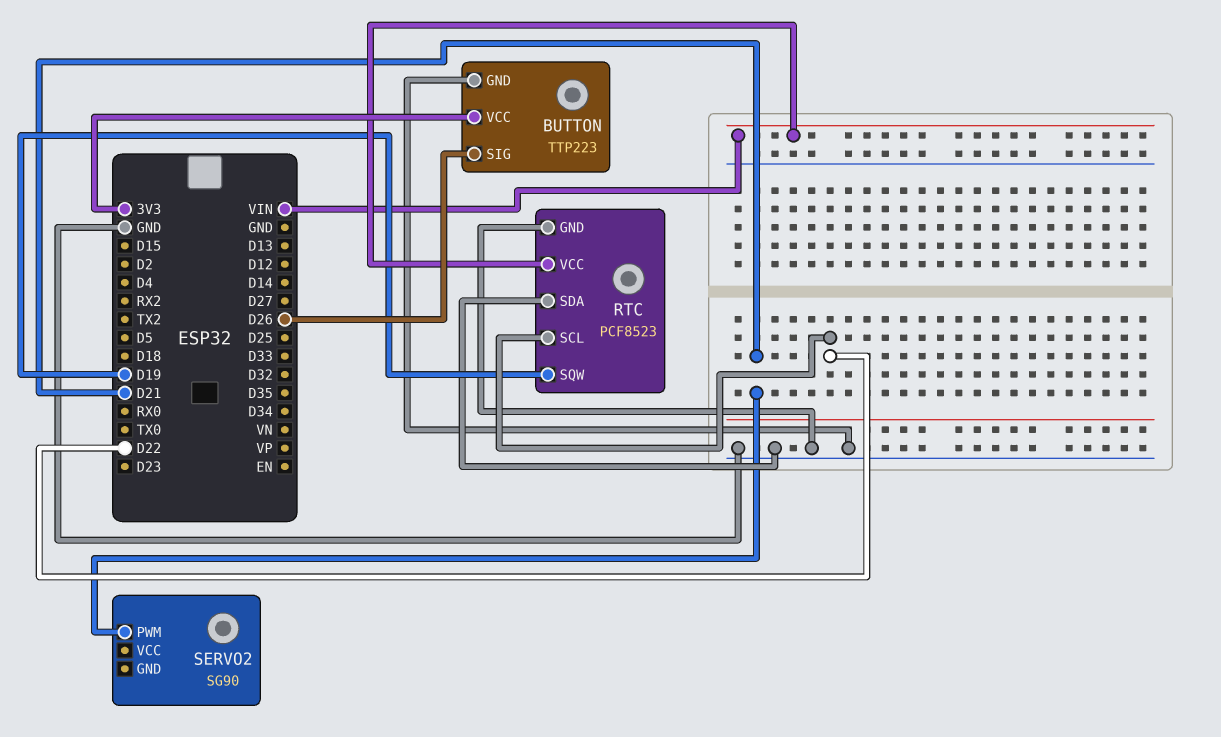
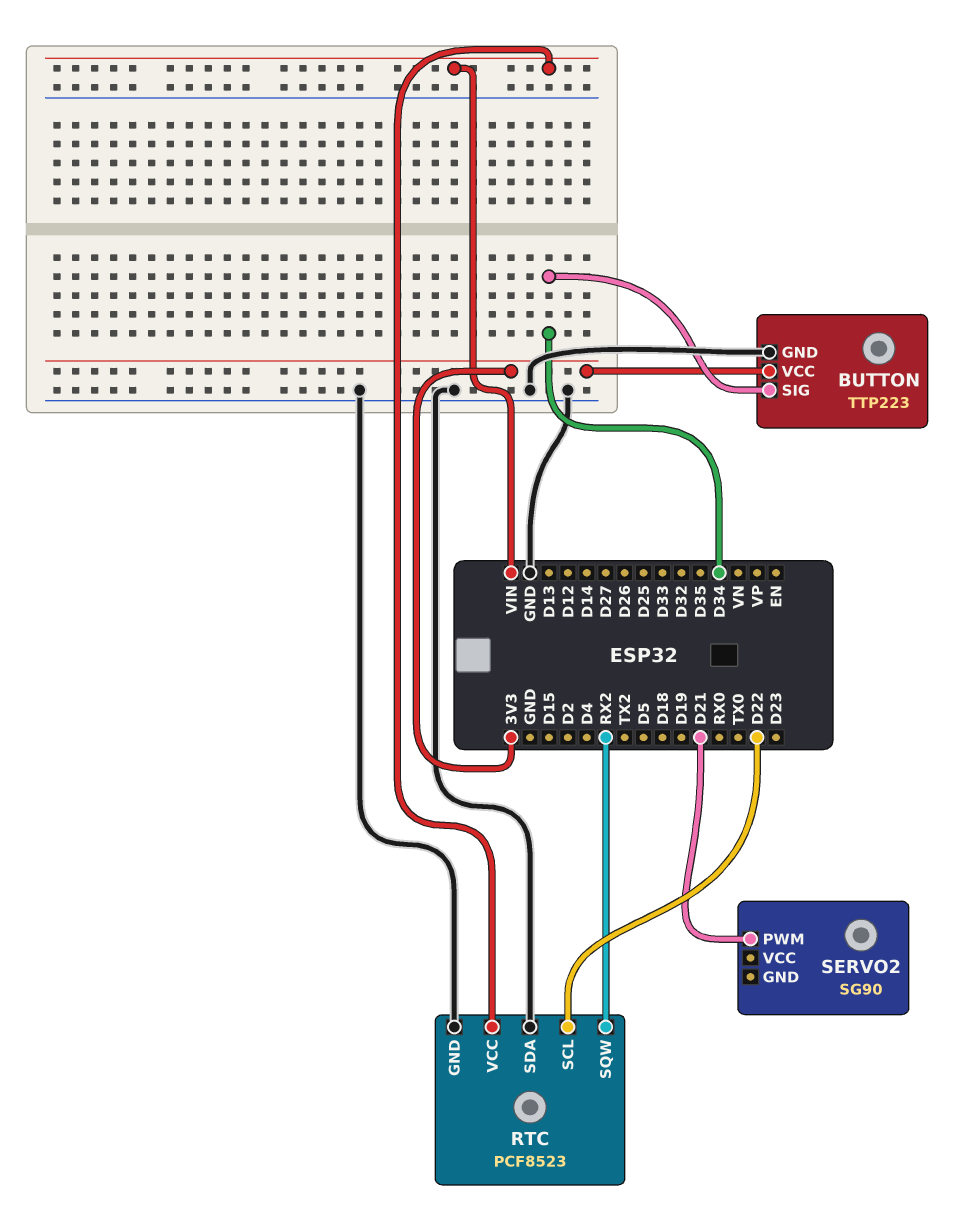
BUTTON pin SIG: D26 -> D34
RTC pin SQW: D19 -> RX2

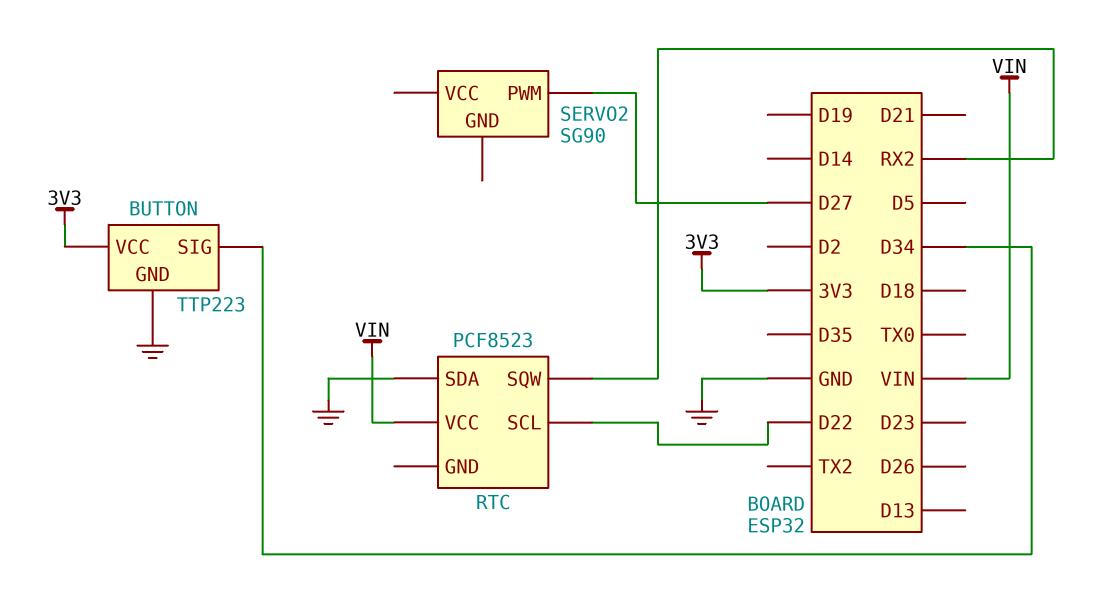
RTC pin GND: GND -> none
SERVO2 pin PWM: D21 -> D27

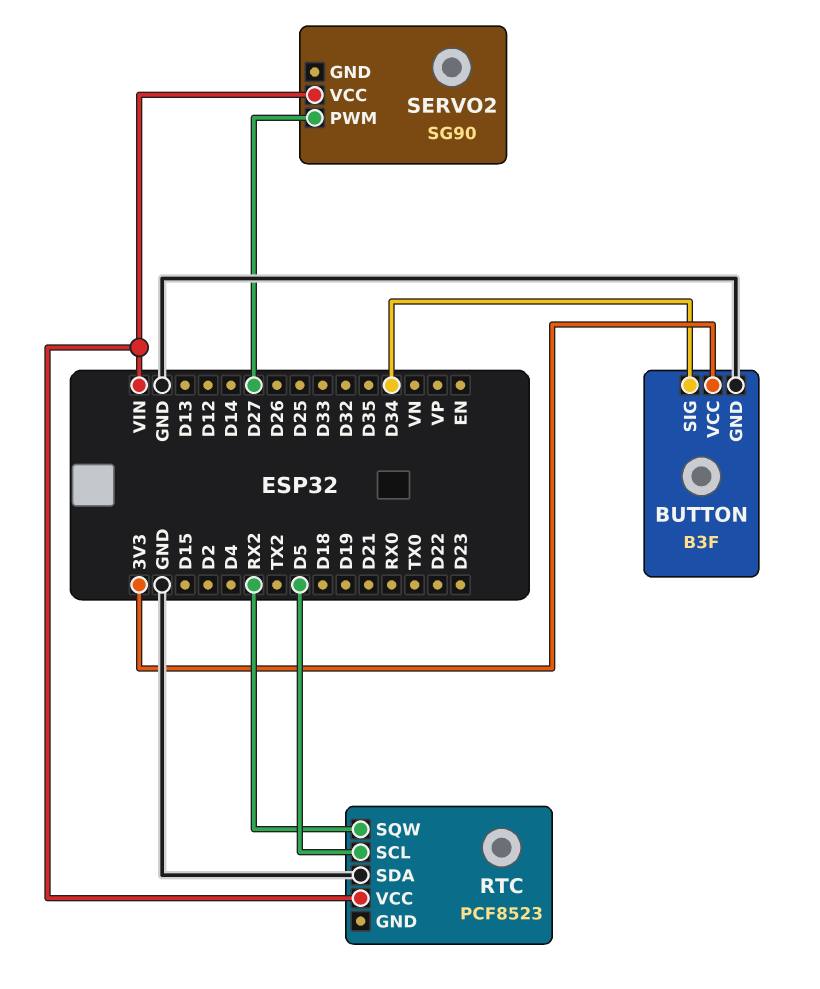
BUTTON: TTP223 -> B3F
RTC pin SCL: D22 -> D5
SERVO2 pin VCC: none -> VIN

